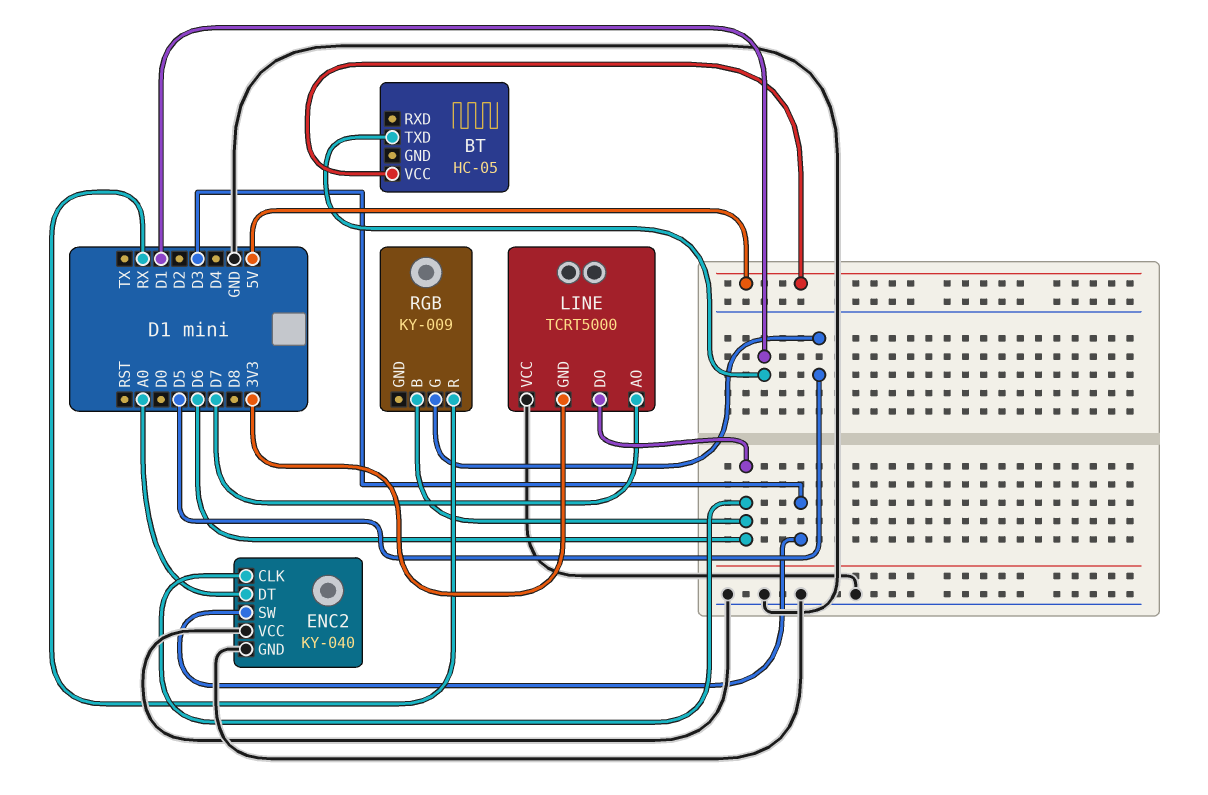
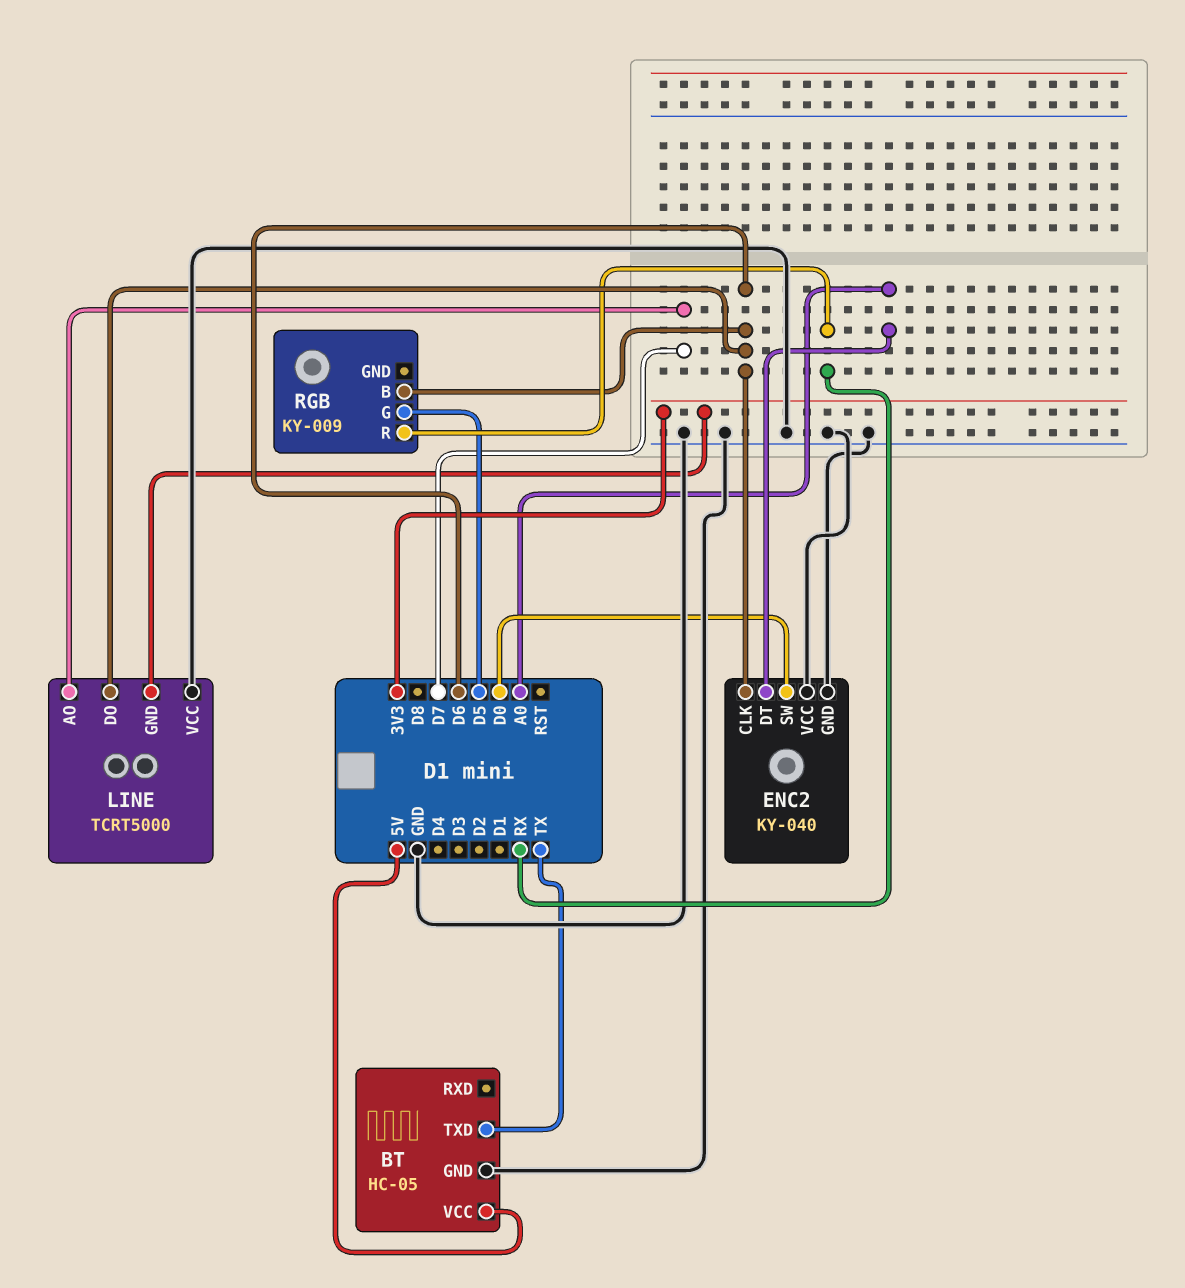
BT pin GND: none -> GND
BT pin TXD: D1 -> TX
ENC2 pin SW: D3 -> D0

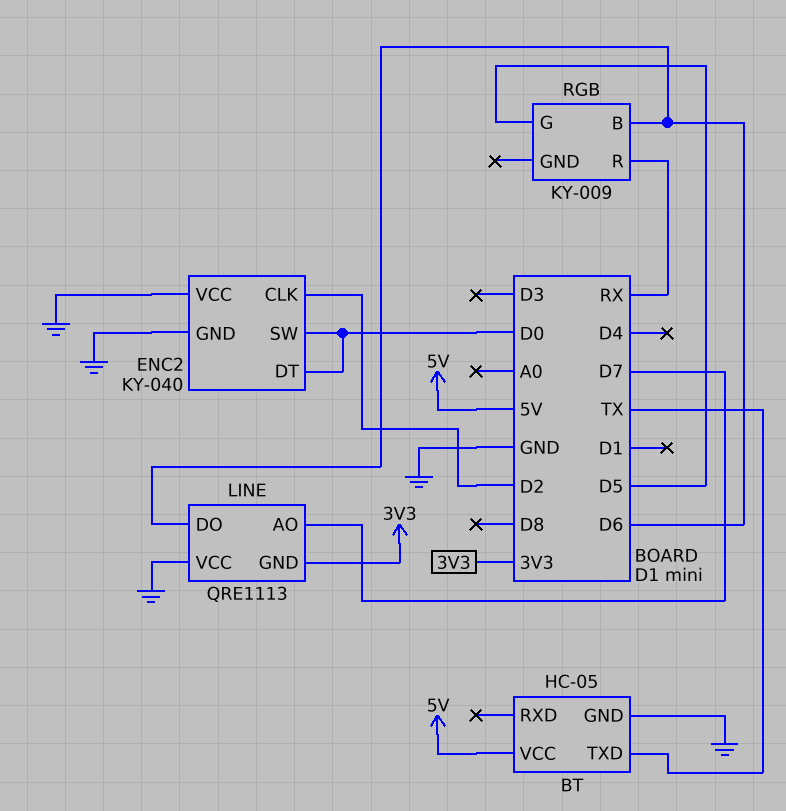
ENC2 pin CLK: D6 -> D2
ENC2 pin DT: A0 -> D0
LINE: TCRT5000 -> QRE1113

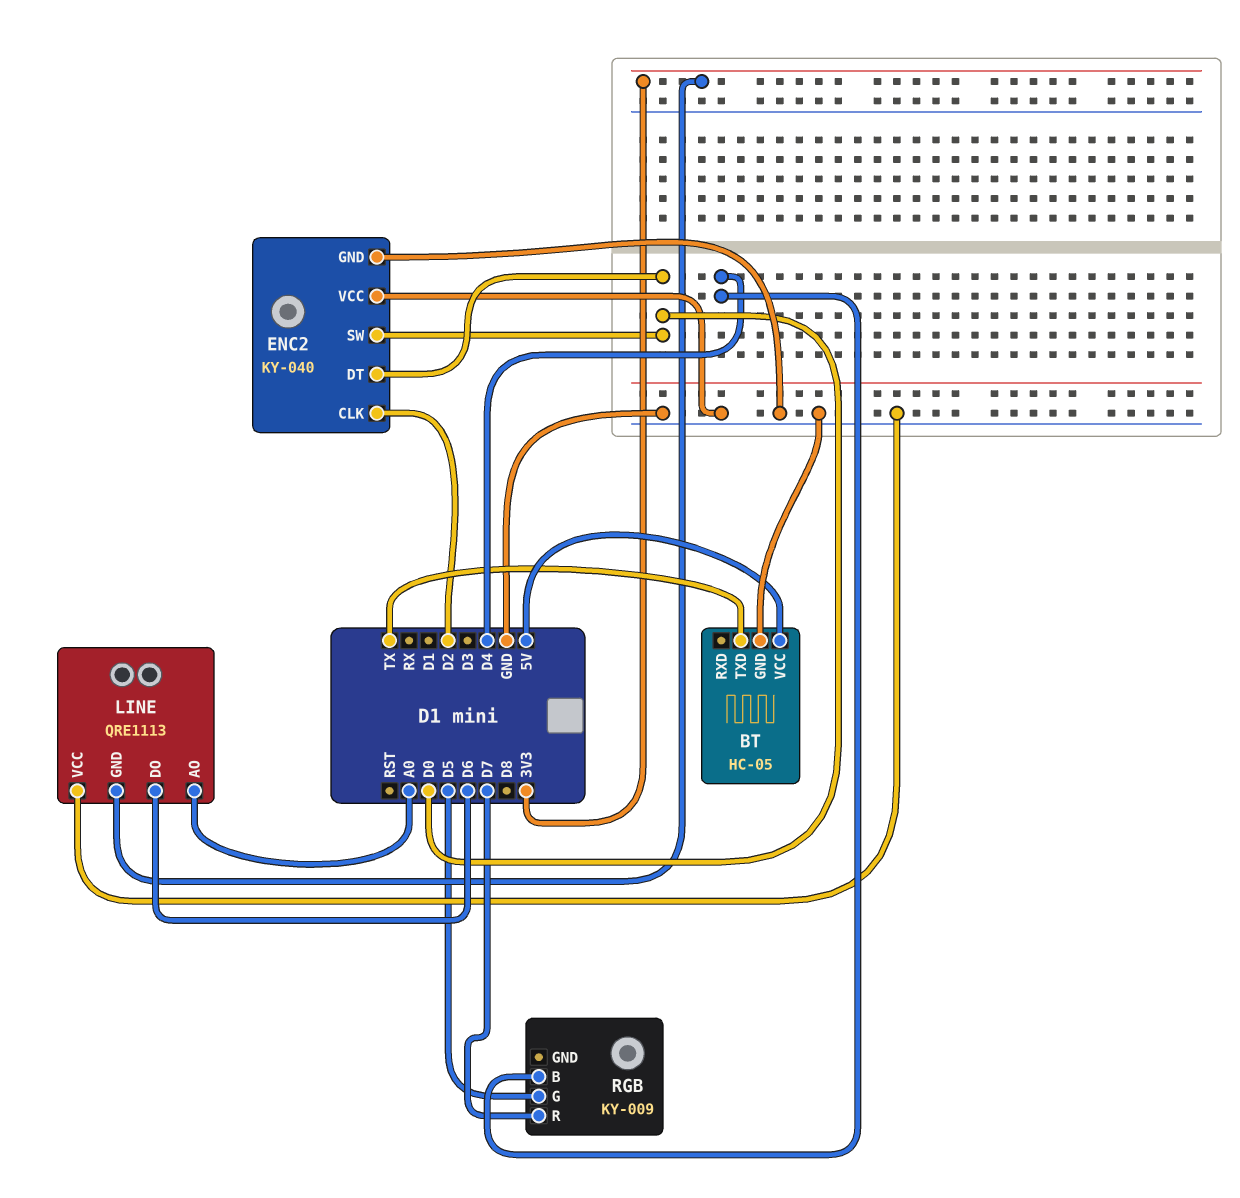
LINE pin AO: D7 -> A0
RGB pin B: D6 -> D4
RGB pin R: RX -> D7

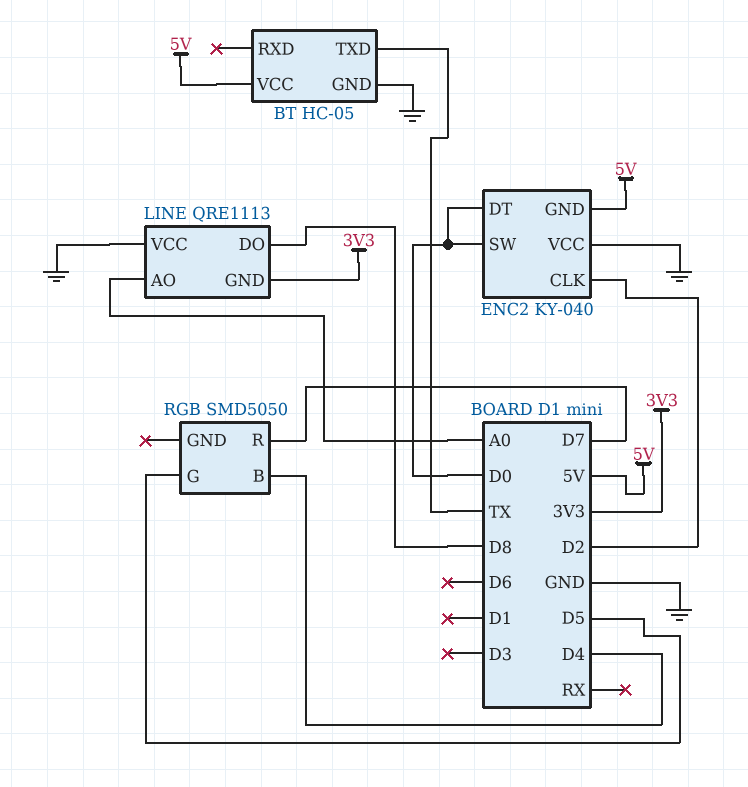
ENC2 pin GND: GND -> 5V
LINE pin DO: D6 -> D8
RGB: KY-009 -> SMD5050

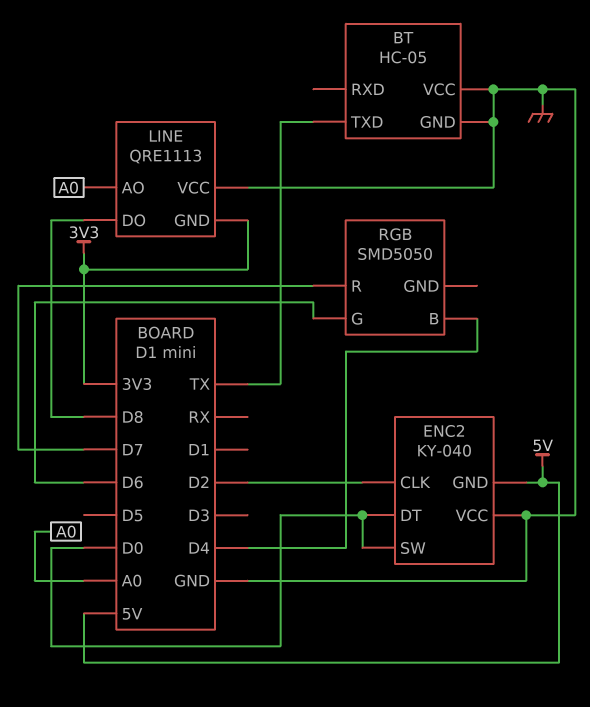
BT pin VCC: 5V -> GND
RGB pin G: D5 -> D6

